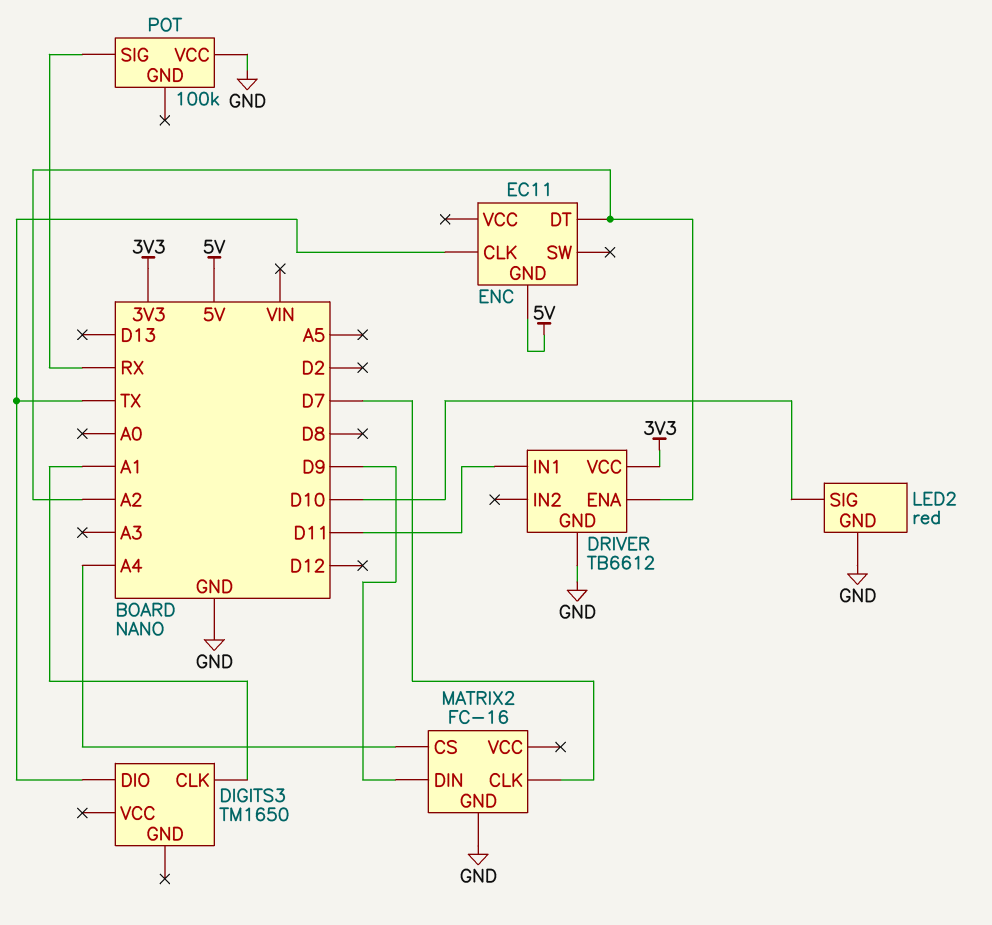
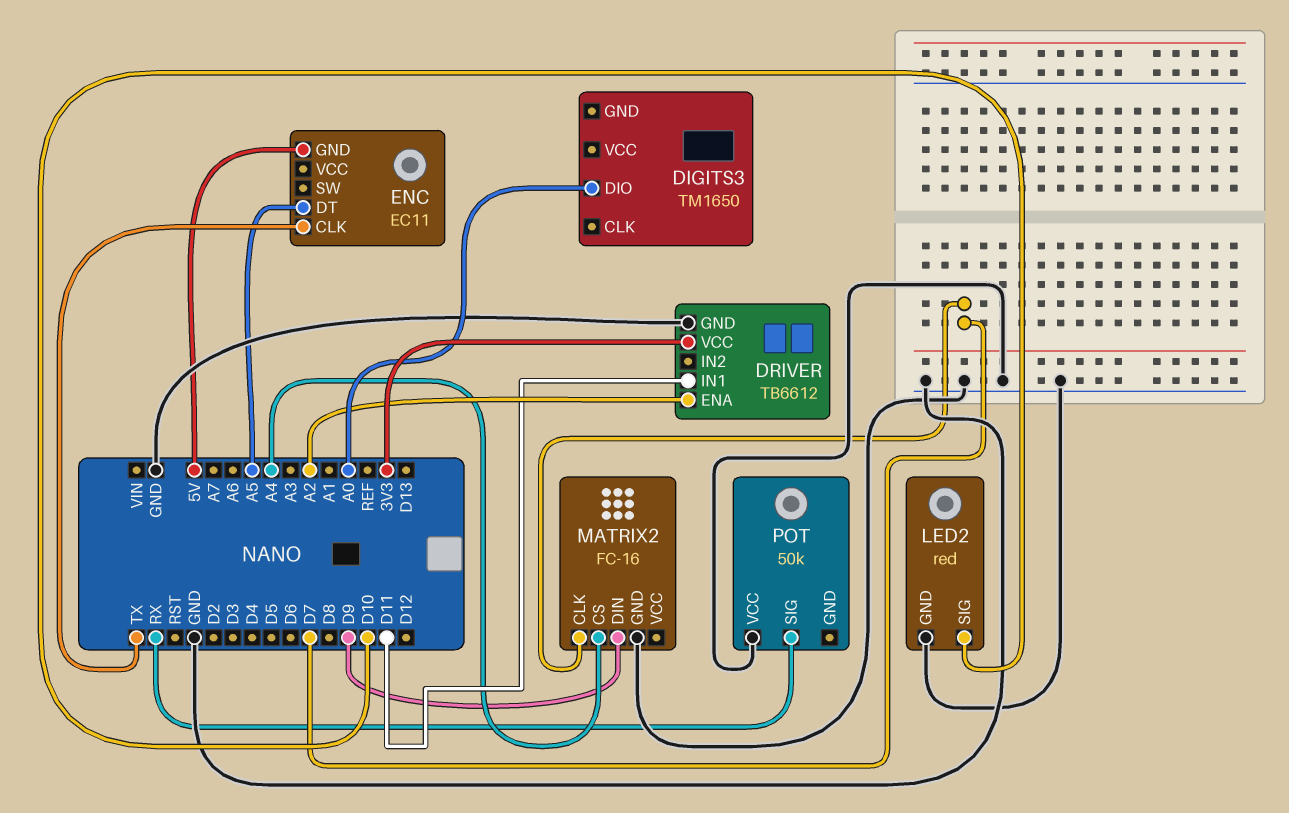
DIGITS3 pin CLK: A1 -> none
DIGITS3 pin DIO: TX -> A0
ENC pin DT: A2 -> A5
POT: 100k -> 50k

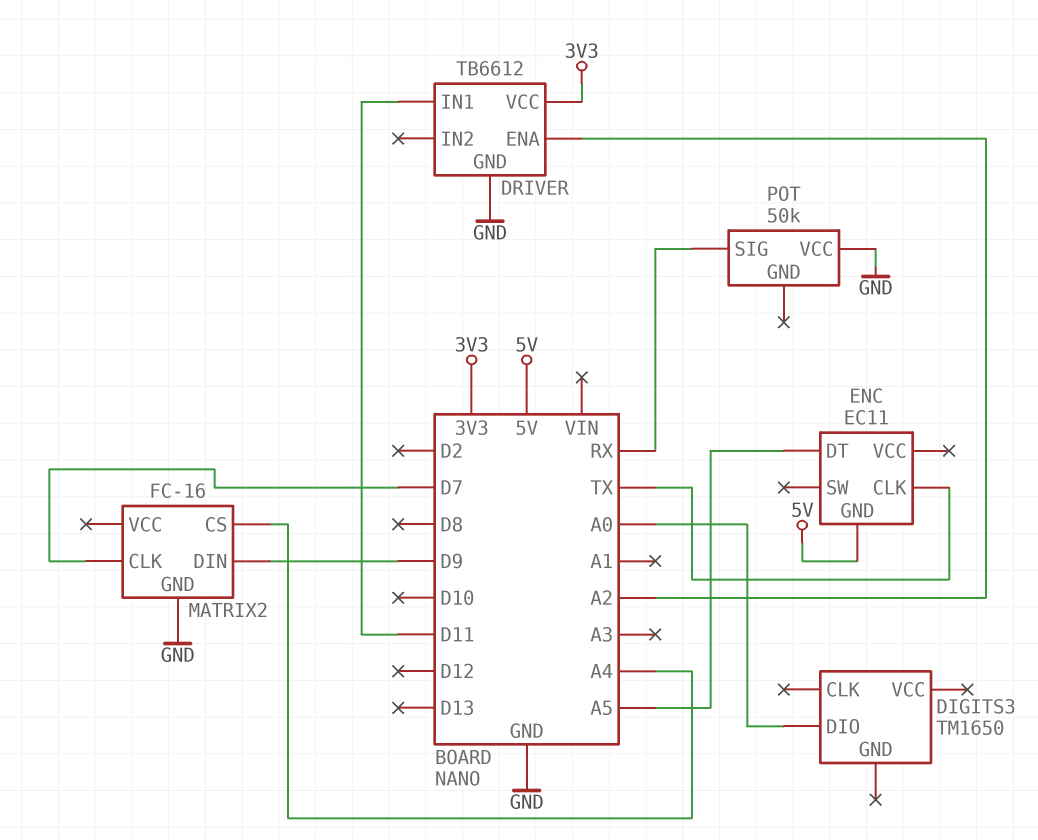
LED2: red -> none
LED2 pin GND: GND -> none
LED2 pin SIG: D10 -> none

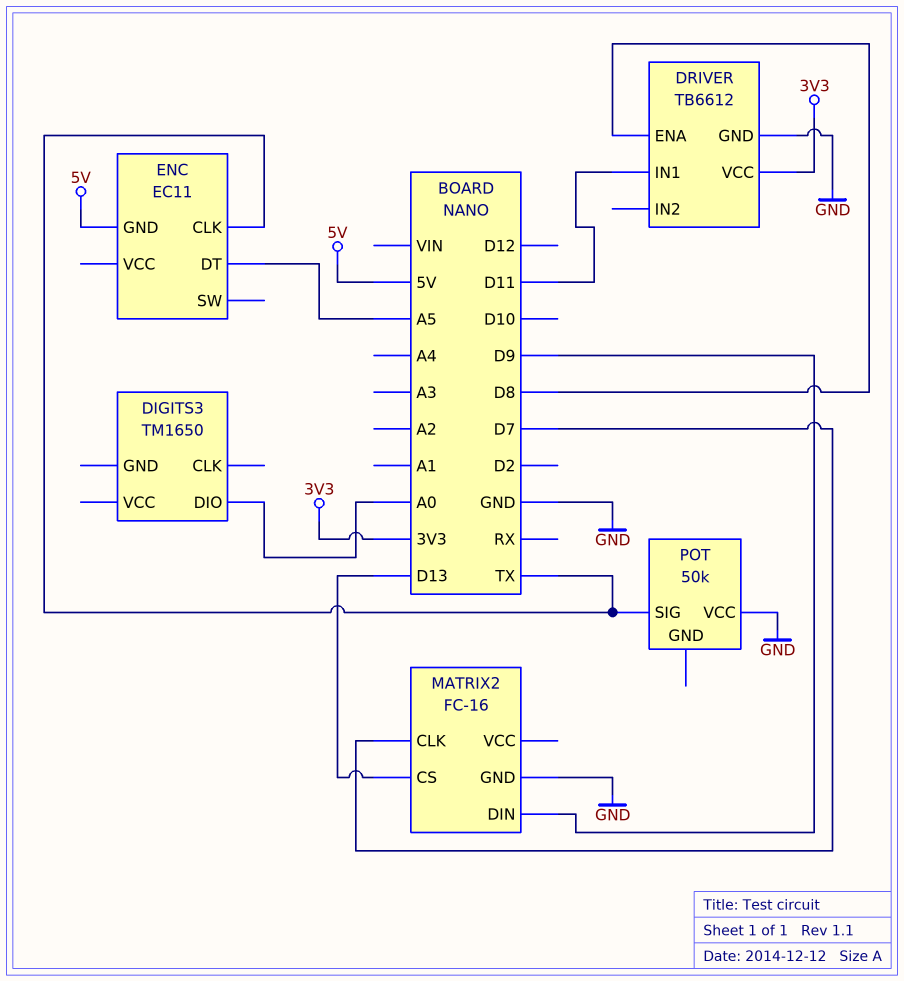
DRIVER pin ENA: A2 -> D8
MATRIX2 pin CS: A4 -> D13
POT pin SIG: RX -> TX

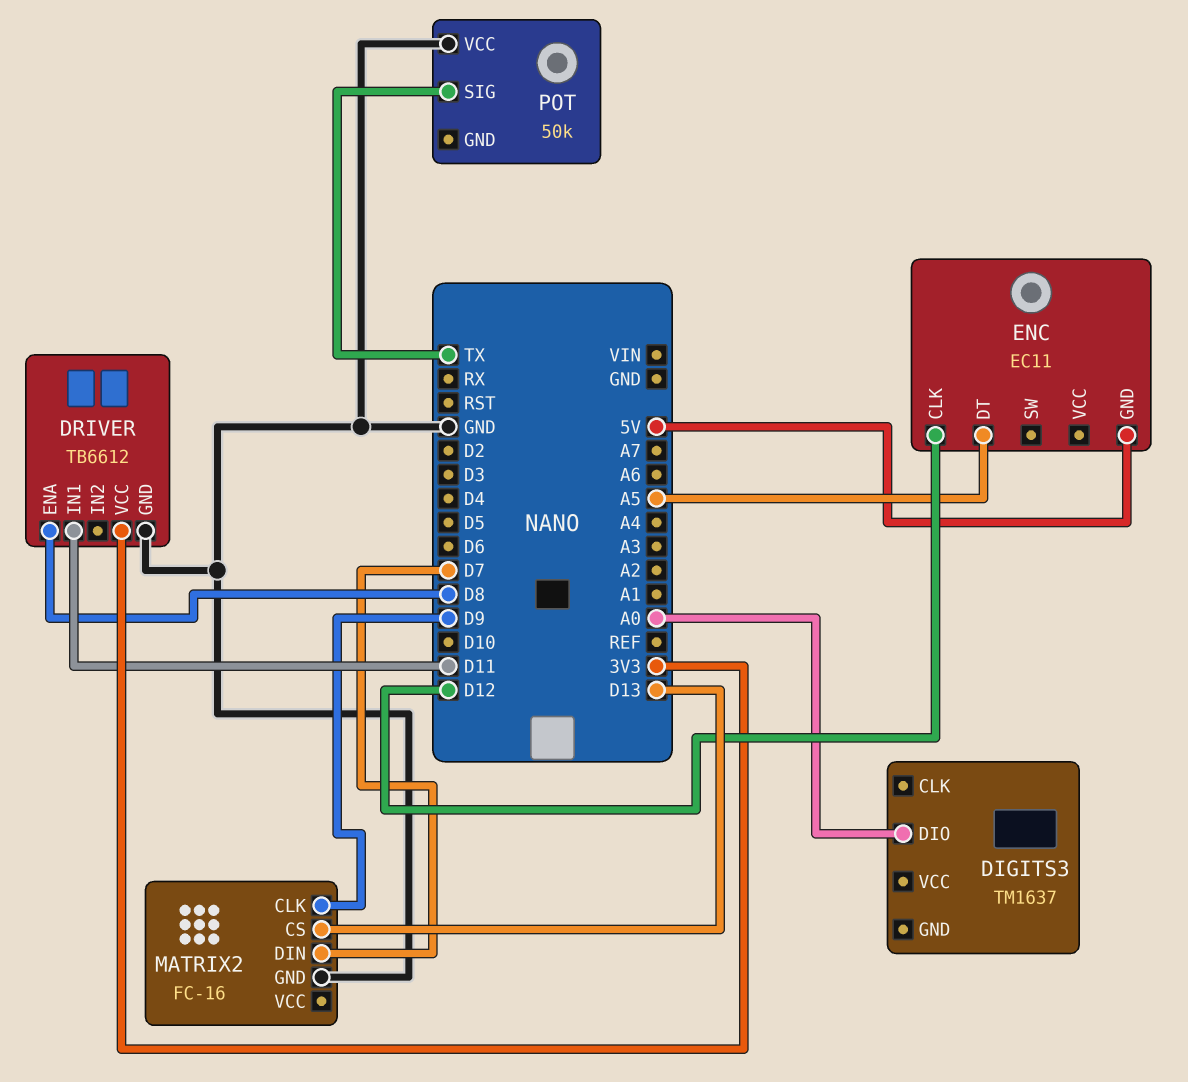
DIGITS3: TM1650 -> TM1637
ENC pin CLK: TX -> D12
MATRIX2 pin CLK: D7 -> D9
MATRIX2 pin DIN: D9 -> D7

